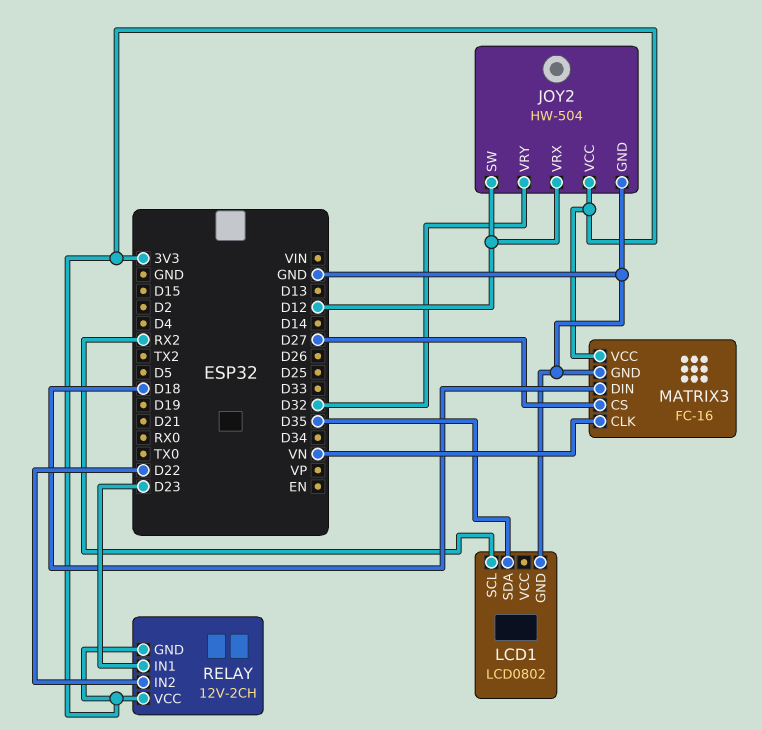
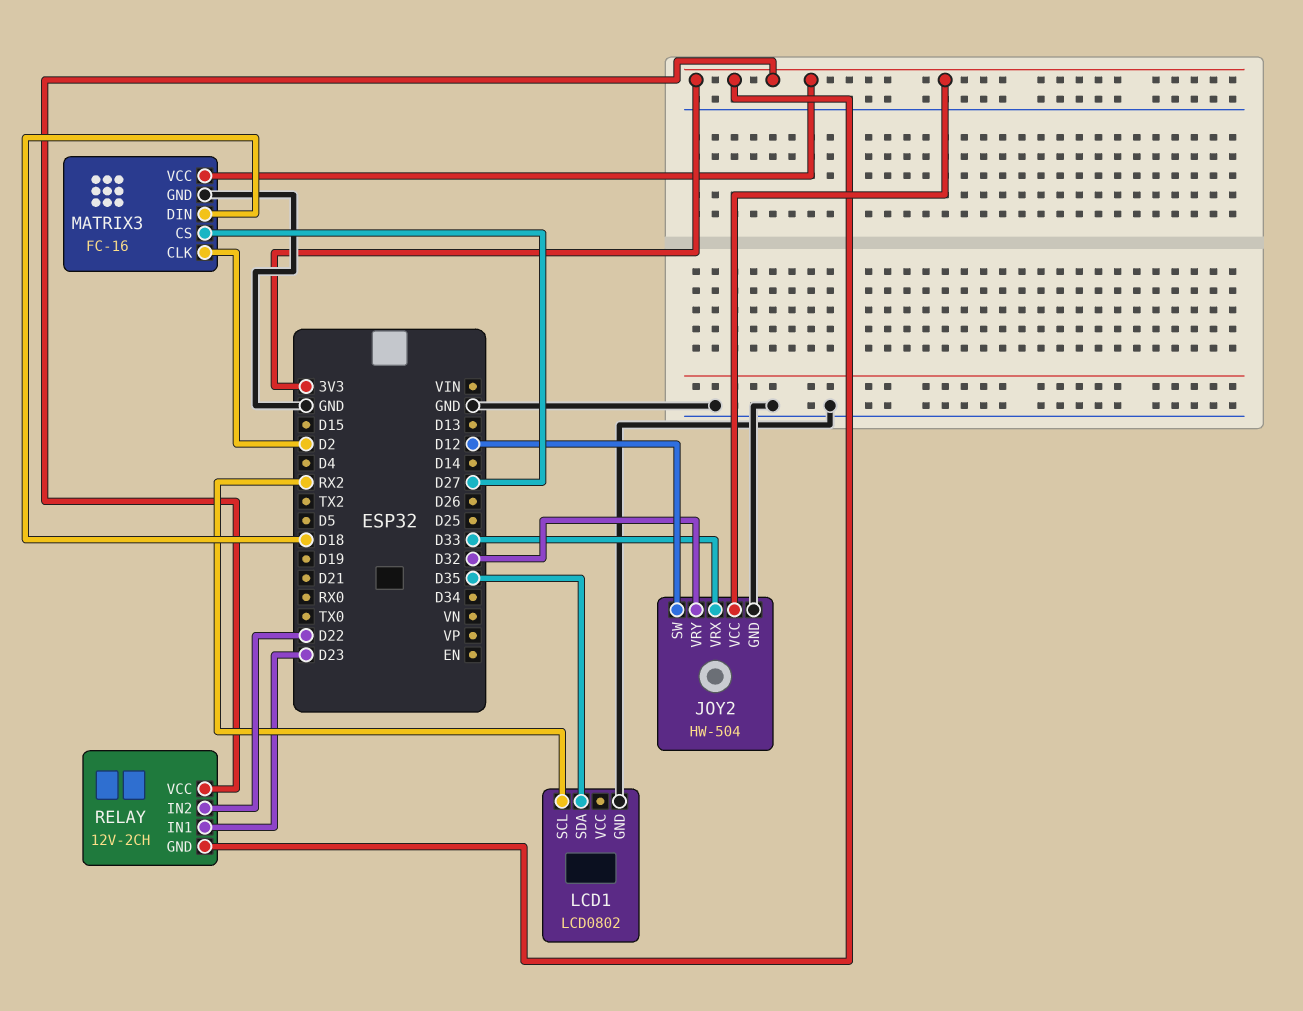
JOY2 pin VRX: D12 -> D33
MATRIX3 pin CLK: VN -> D2

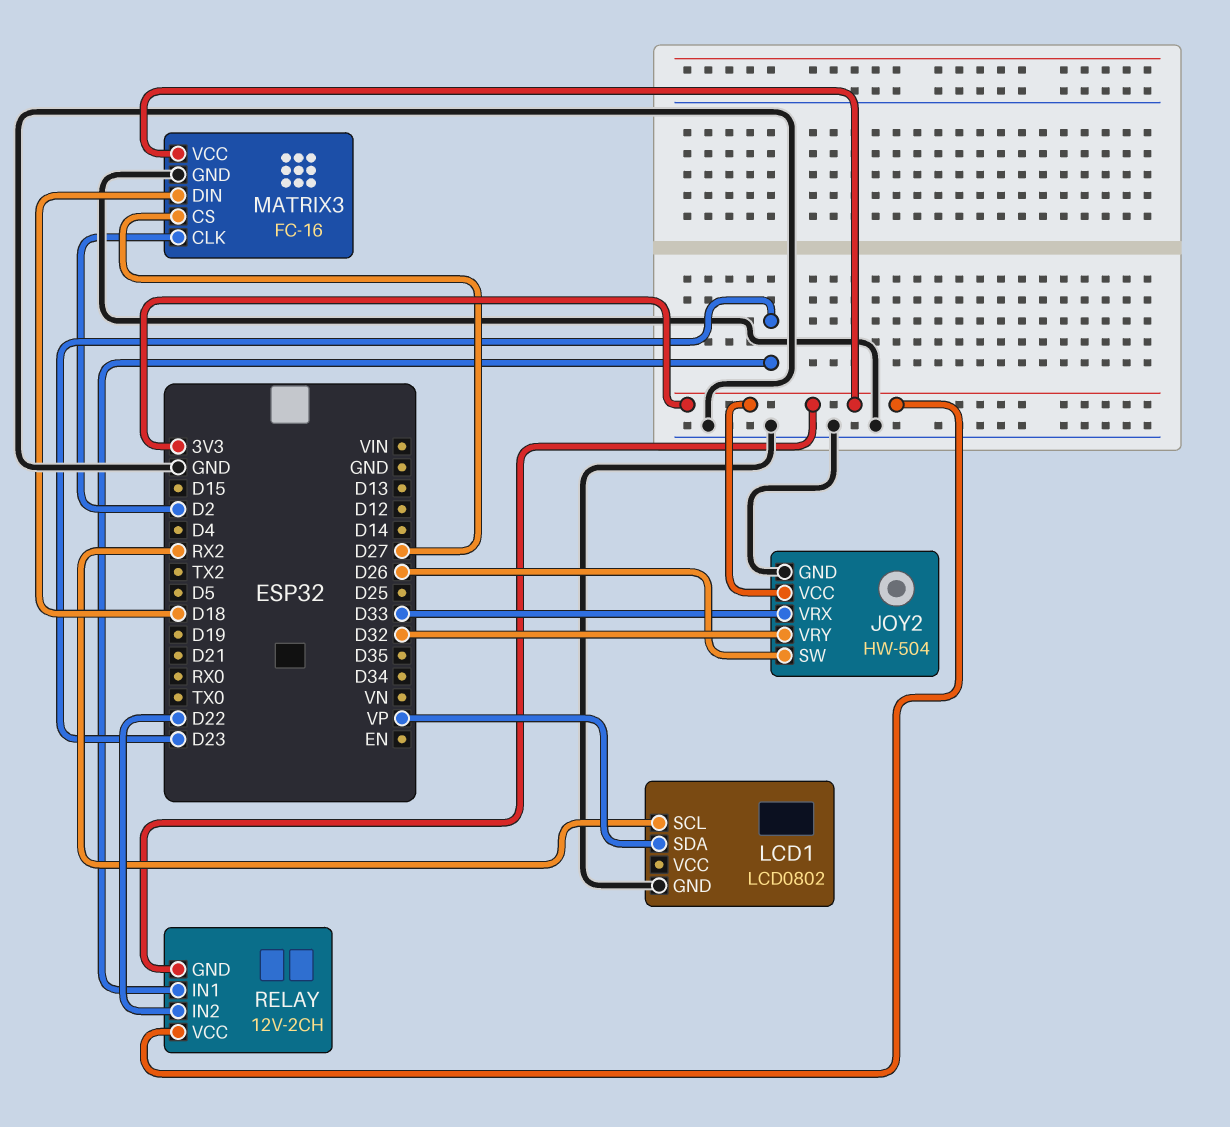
JOY2 pin SW: D12 -> D26
LCD1 pin SDA: D35 -> VP

